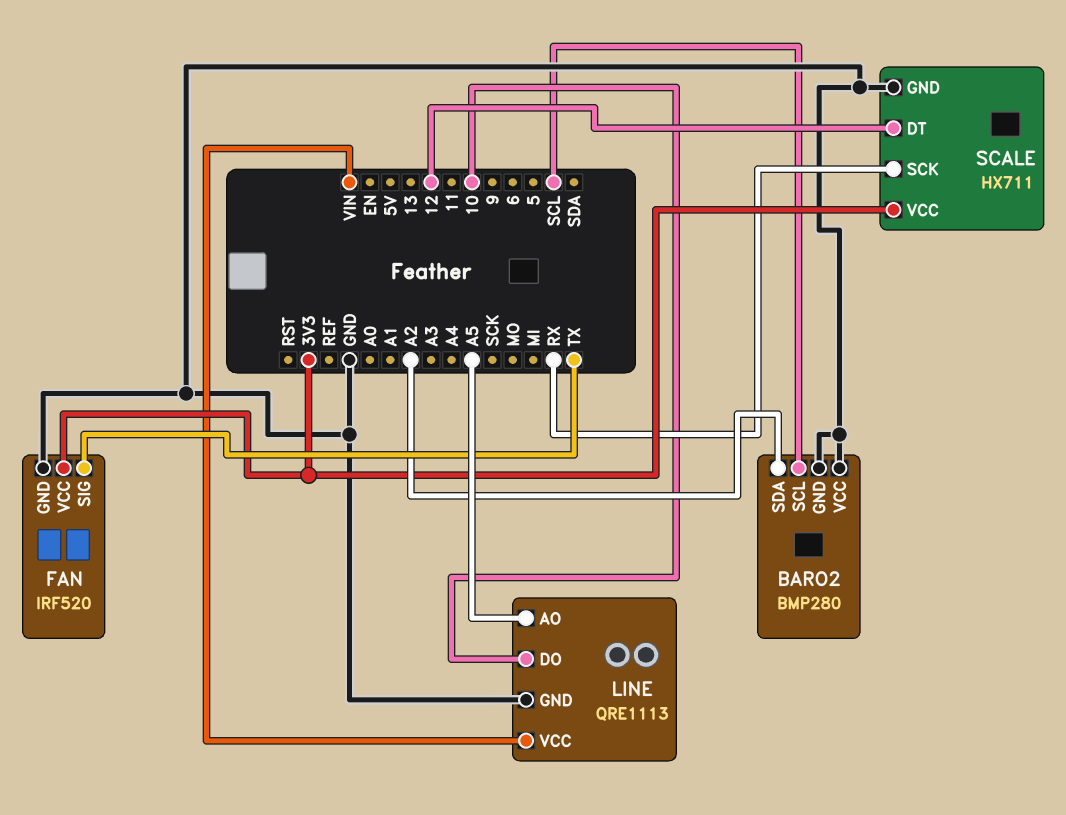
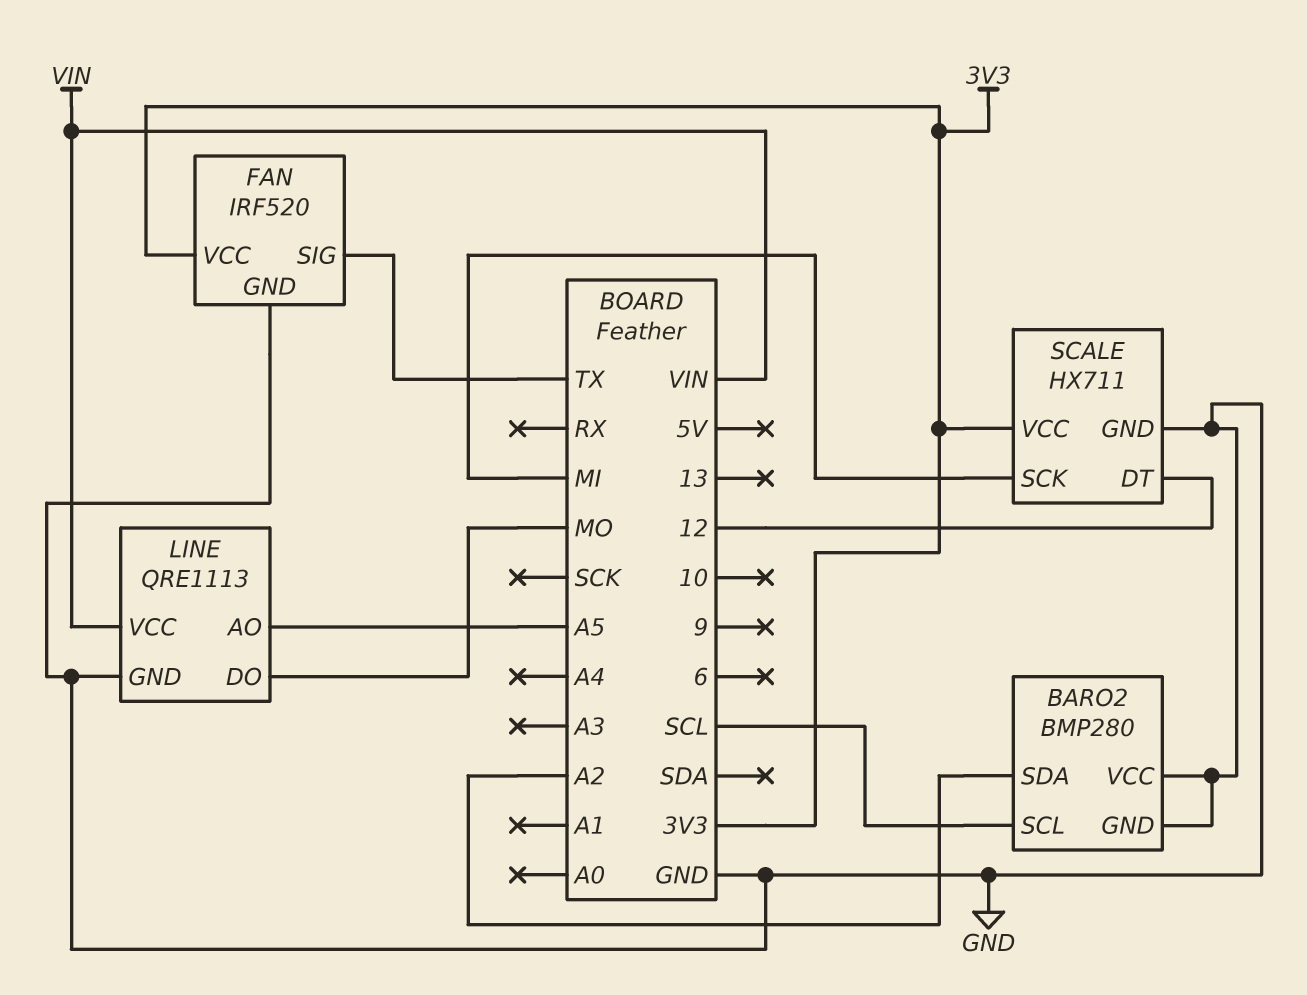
LINE pin DO: 10 -> MO
SCALE pin SCK: RX -> MI

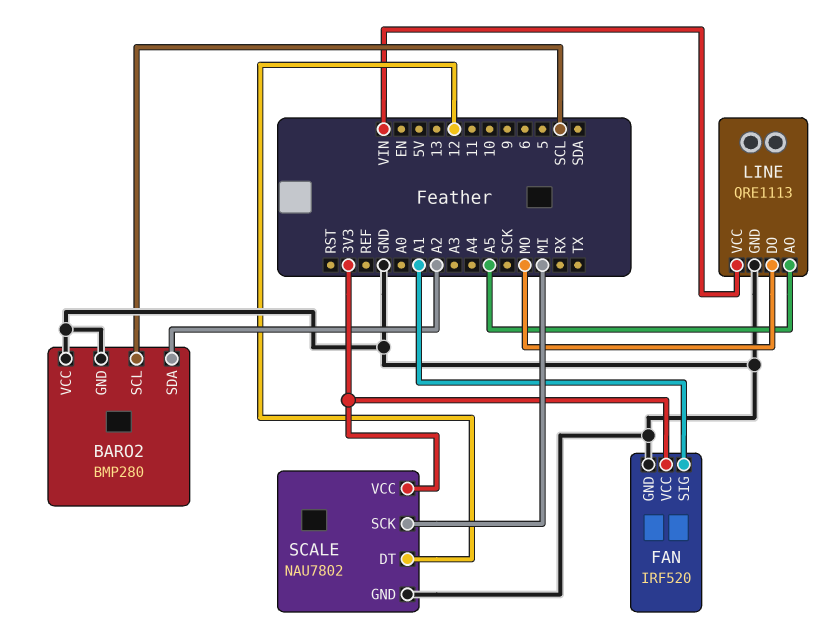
FAN pin SIG: TX -> A1
SCALE: HX711 -> NAU7802

